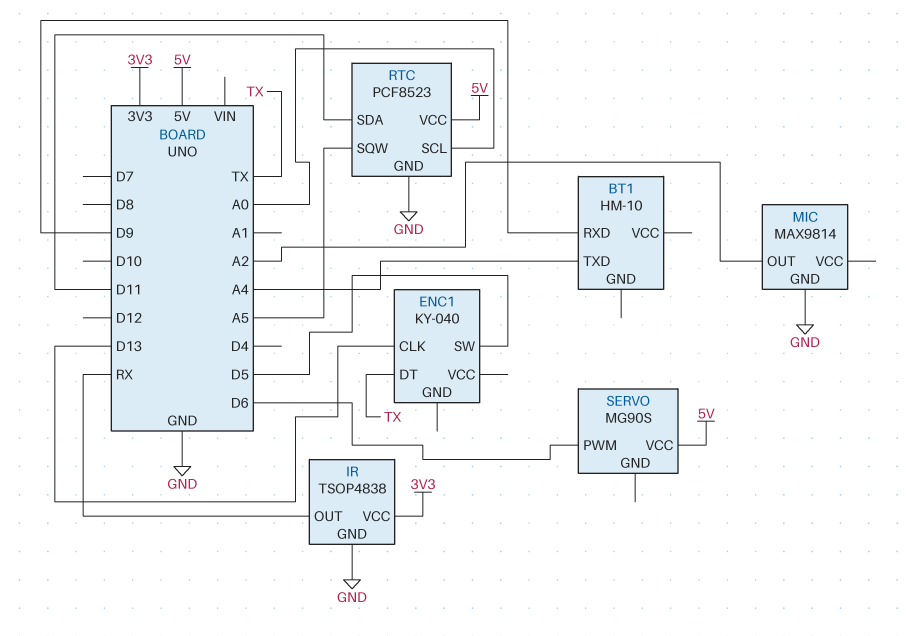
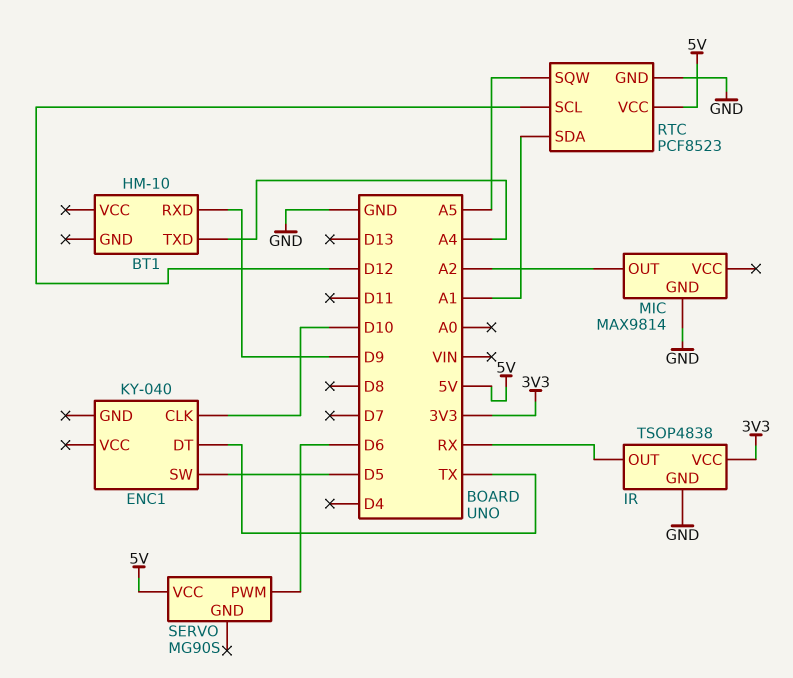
ENC1 pin CLK: D13 -> D10
RTC pin SCL: A0 -> D12
RTC pin SDA: D11 -> A1

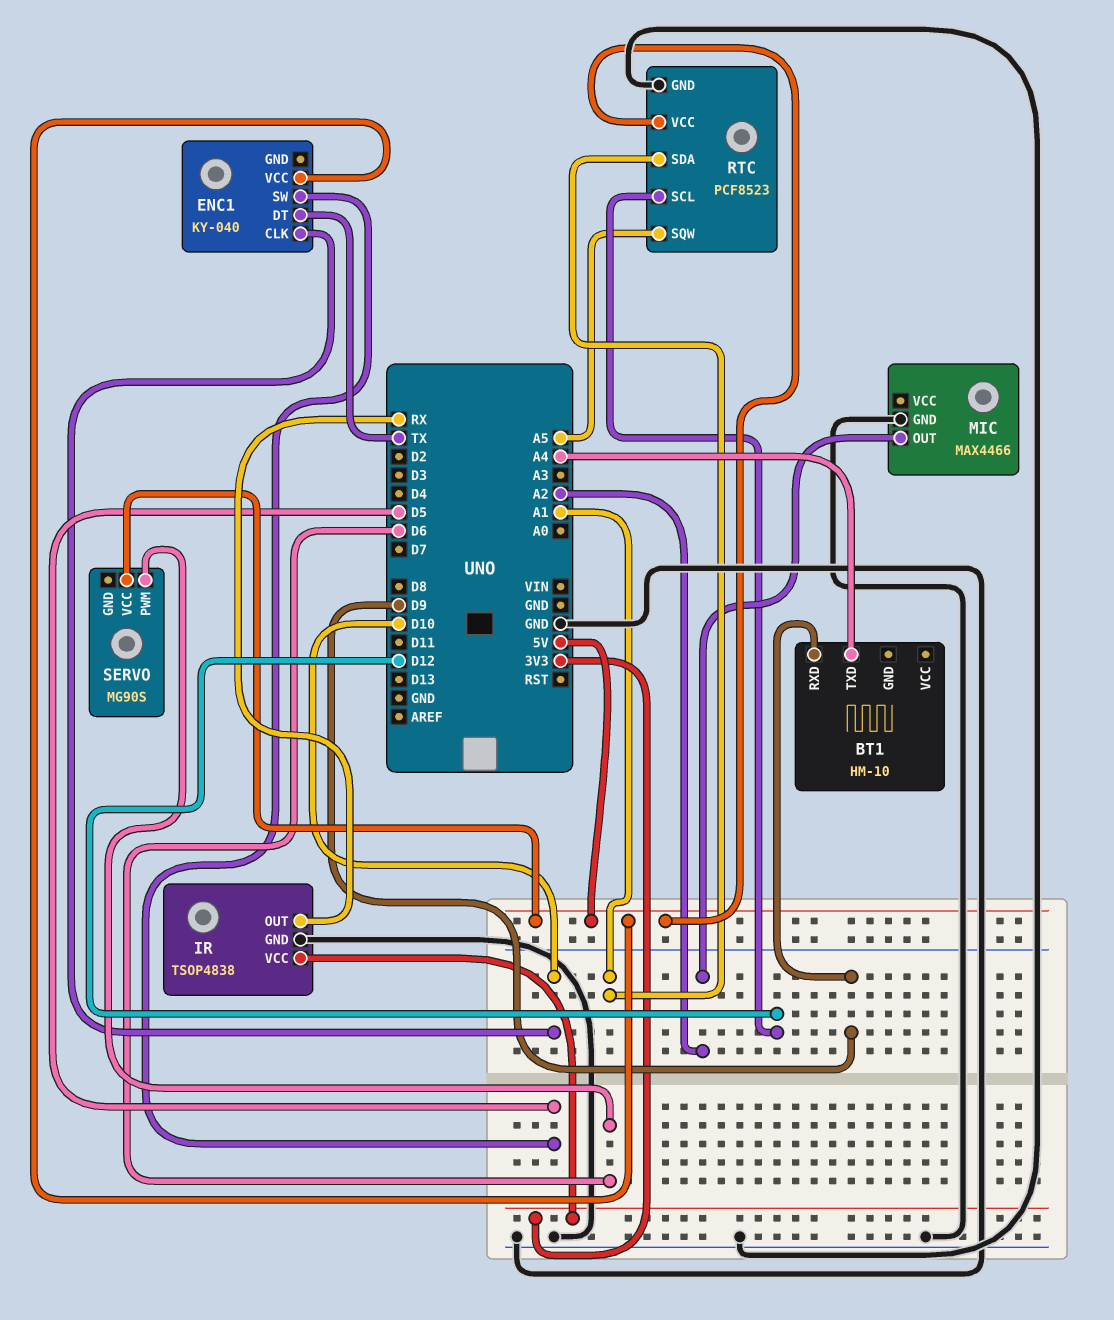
ENC1 pin VCC: none -> 5V
MIC: MAX9814 -> MAX4466

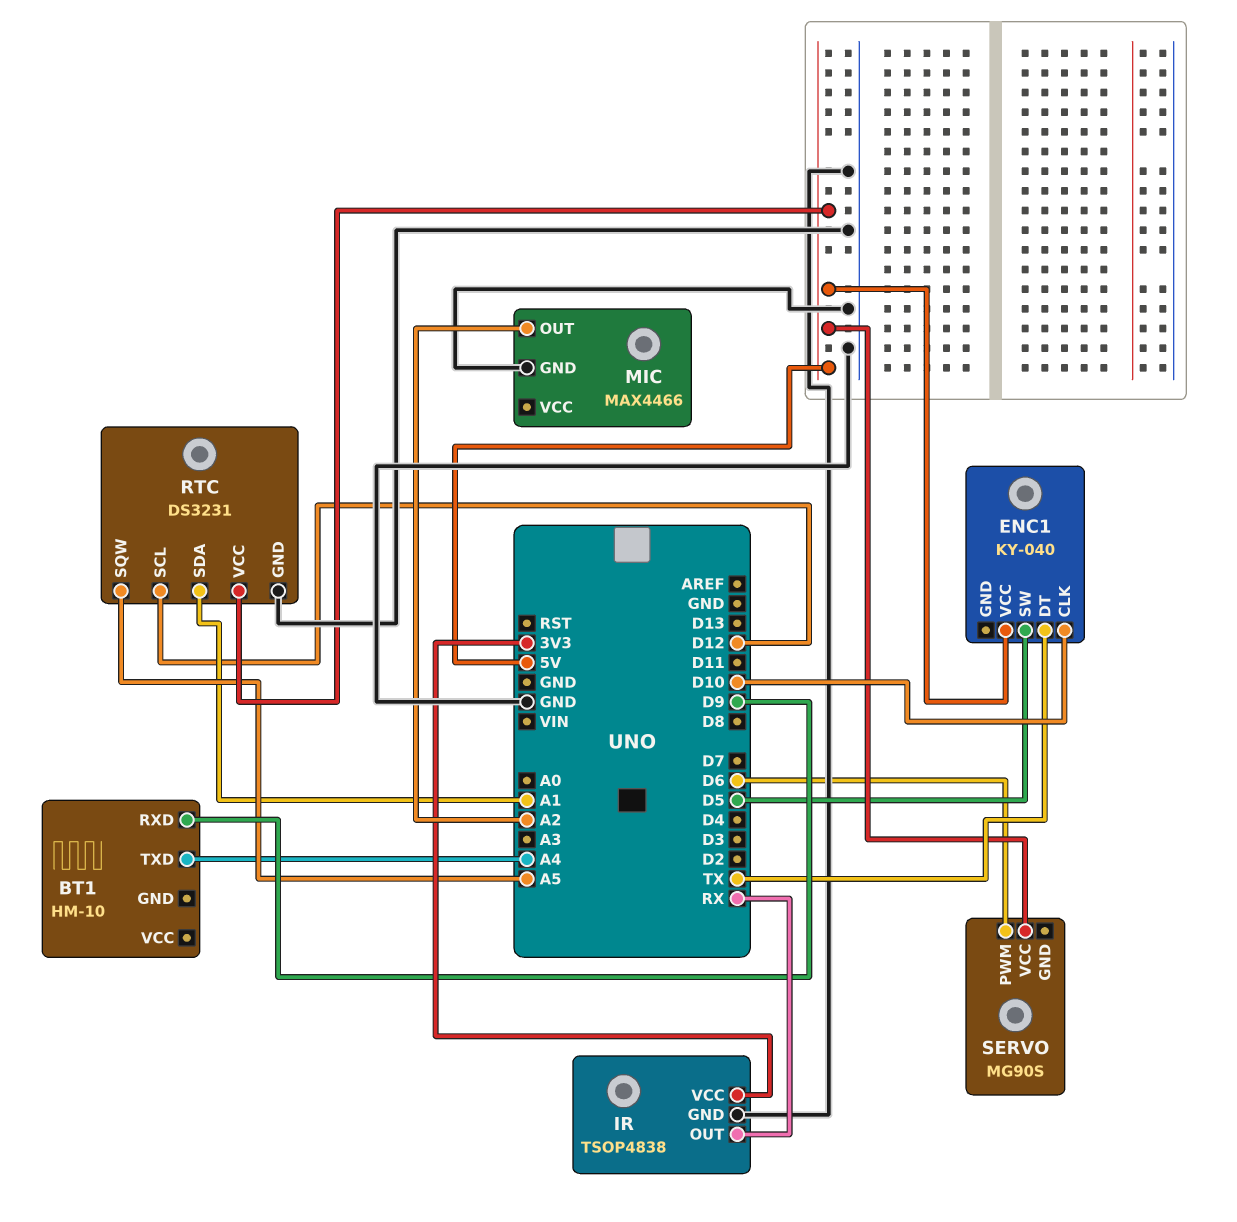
RTC: PCF8523 -> DS3231

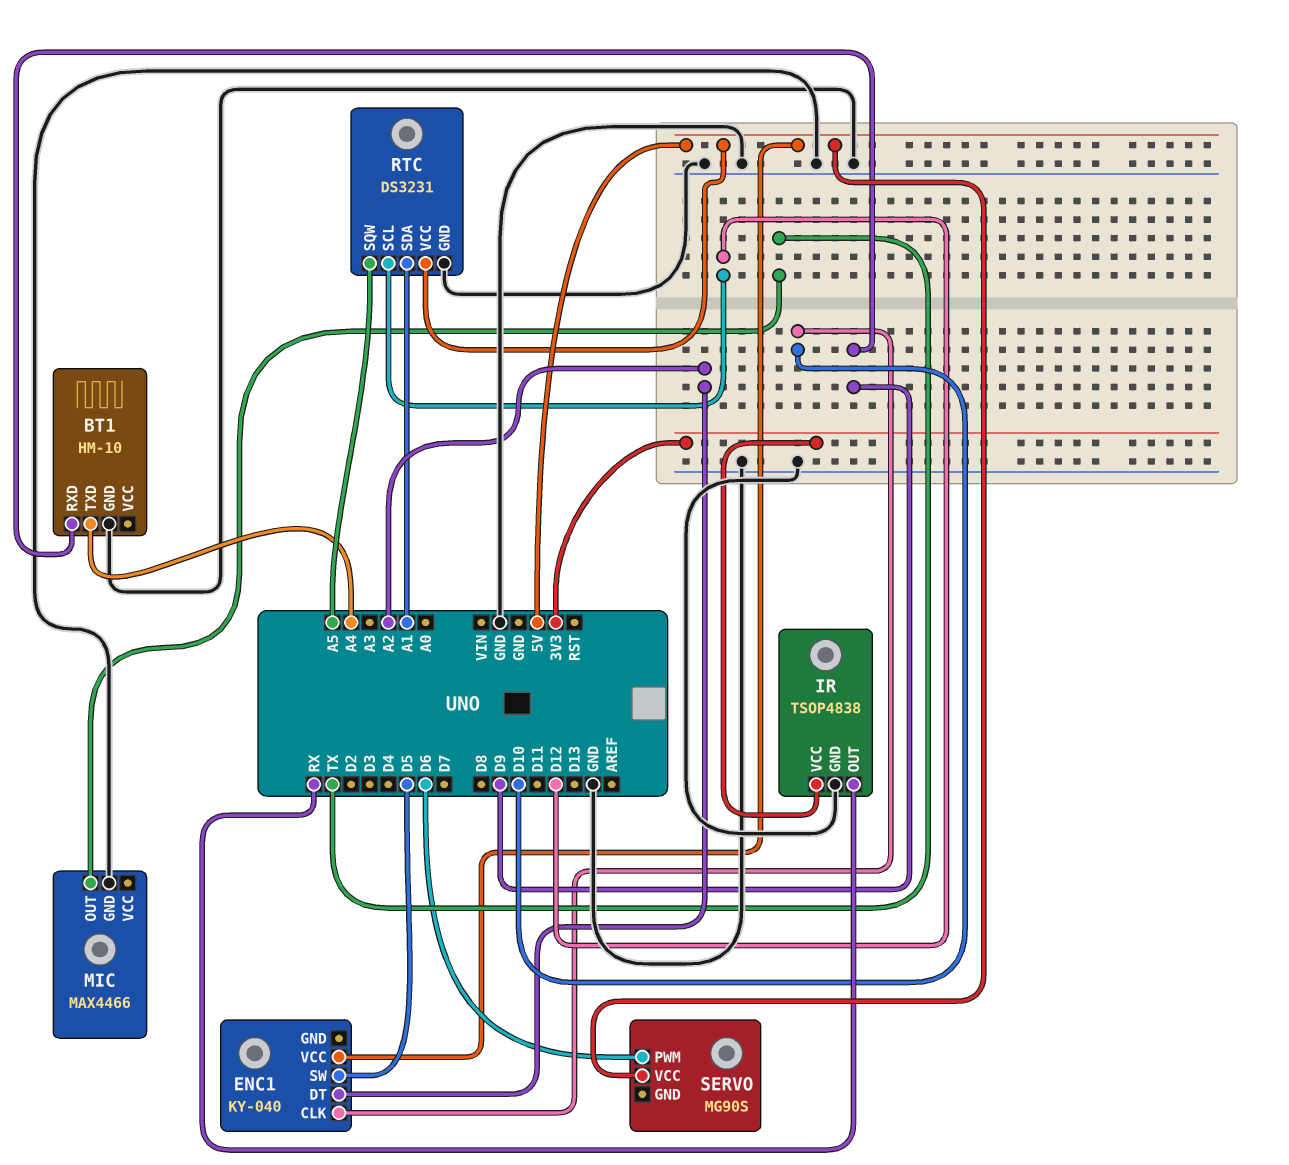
BT1 pin GND: none -> GND
ENC1 pin DT: TX -> A2
MIC pin OUT: A2 -> TX

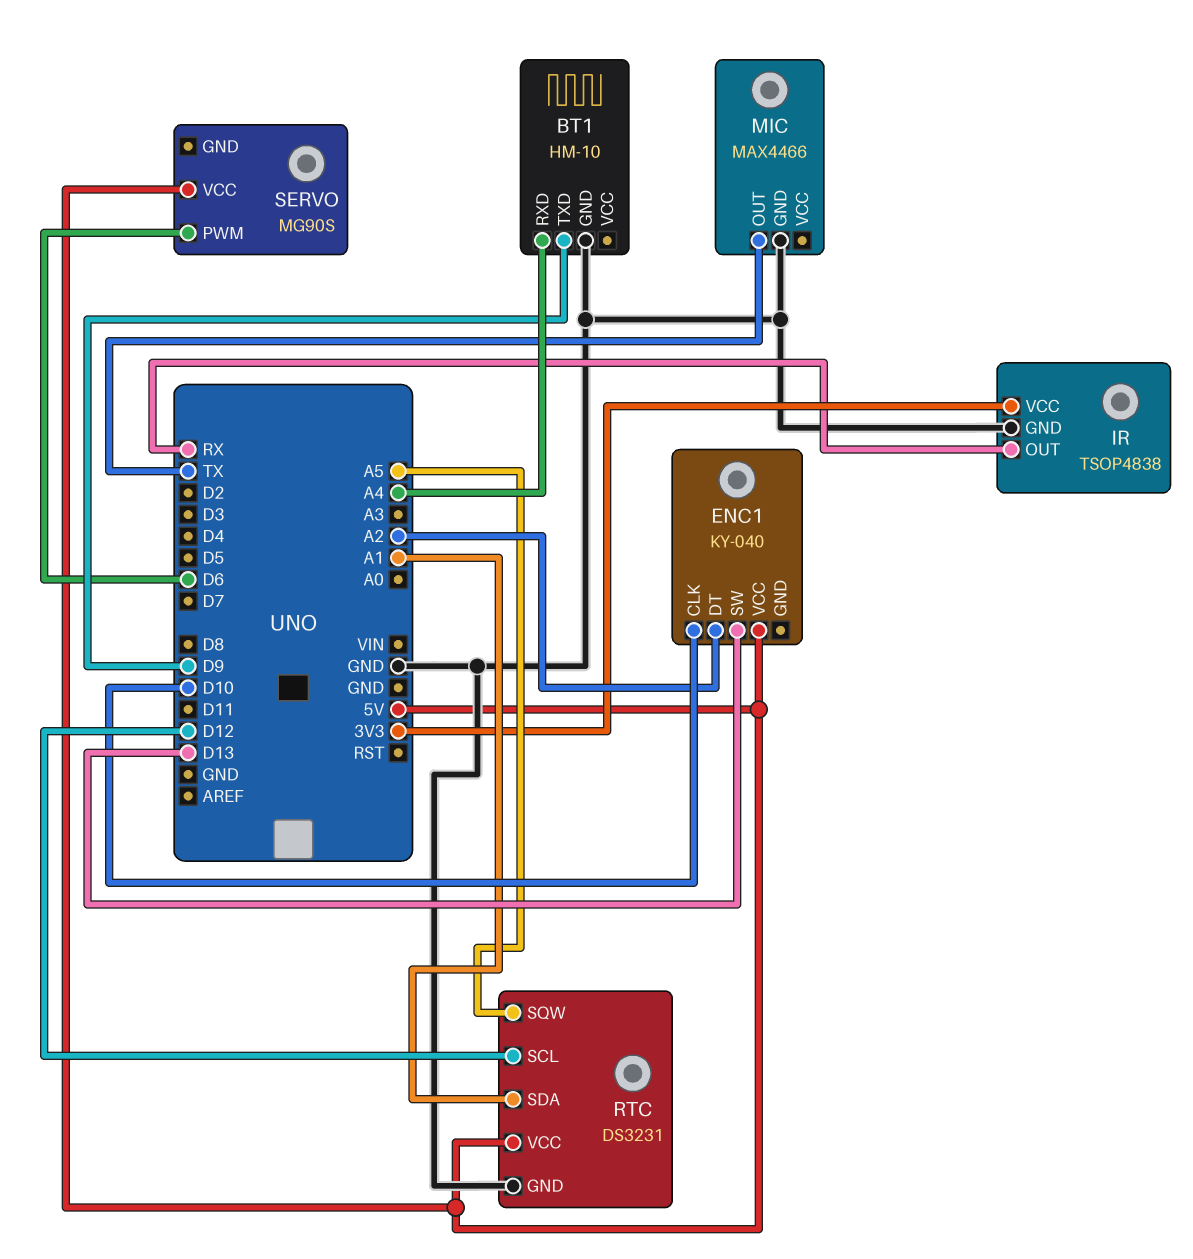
BT1 pin RXD: D9 -> A4
BT1 pin TXD: A4 -> D9
ENC1 pin SW: D5 -> D13

